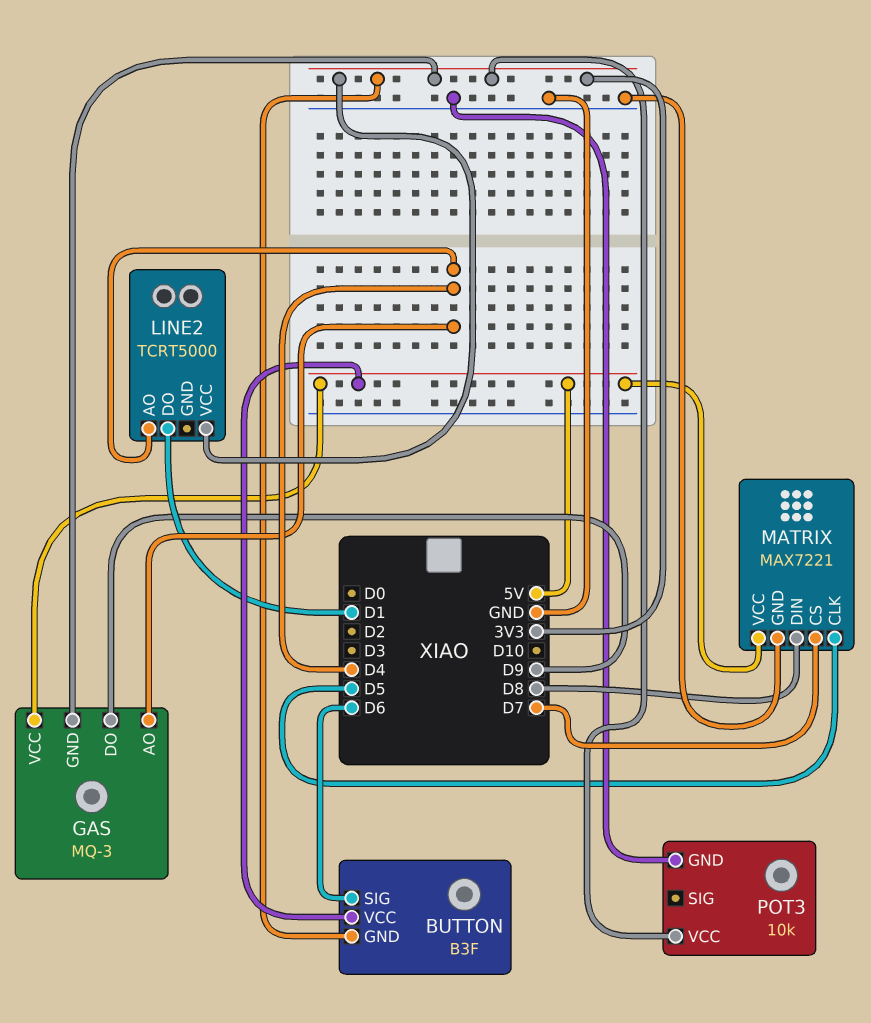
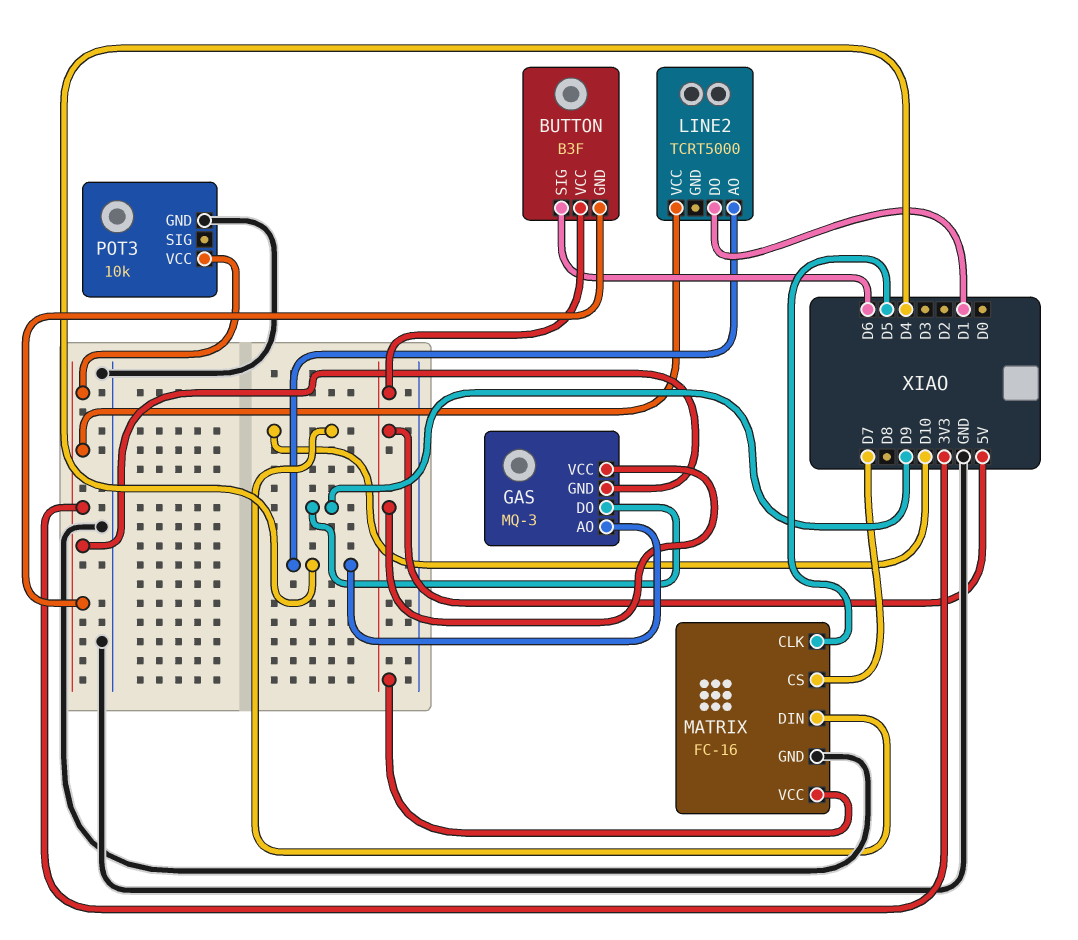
MATRIX: MAX7221 -> FC-16
MATRIX pin DIN: D8 -> D10

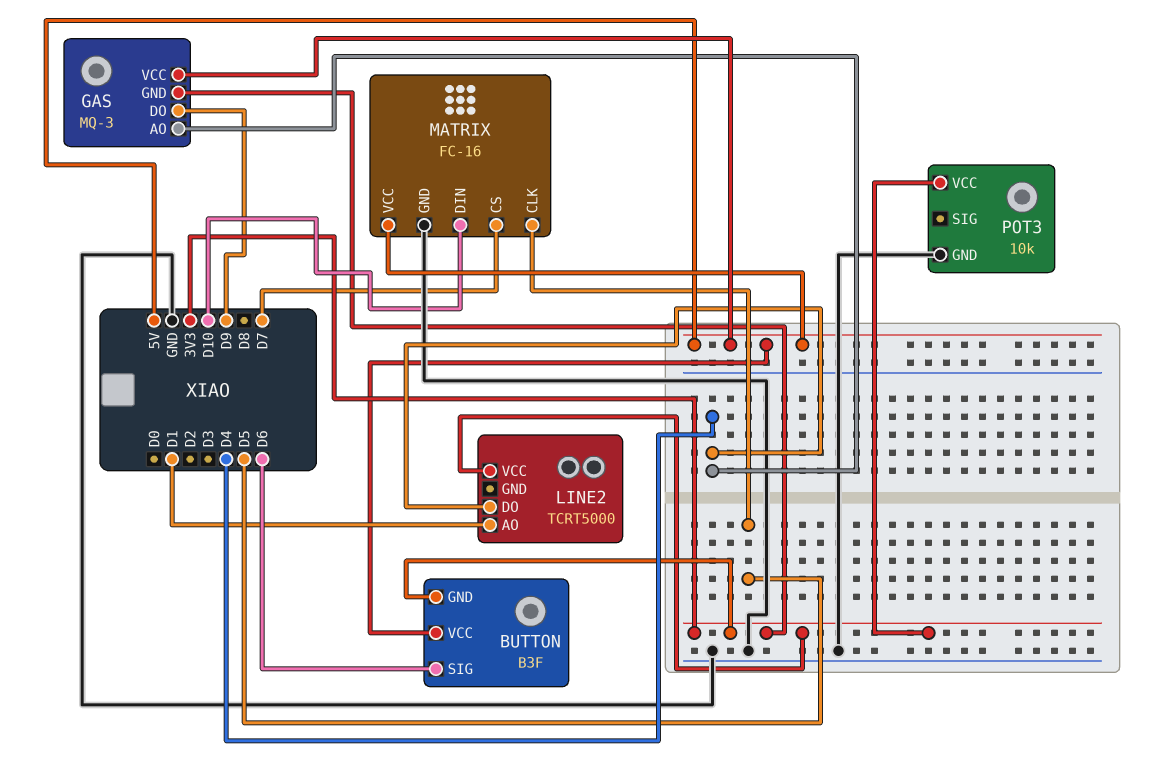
LINE2 pin AO: D4 -> D1
LINE2 pin DO: D1 -> D4

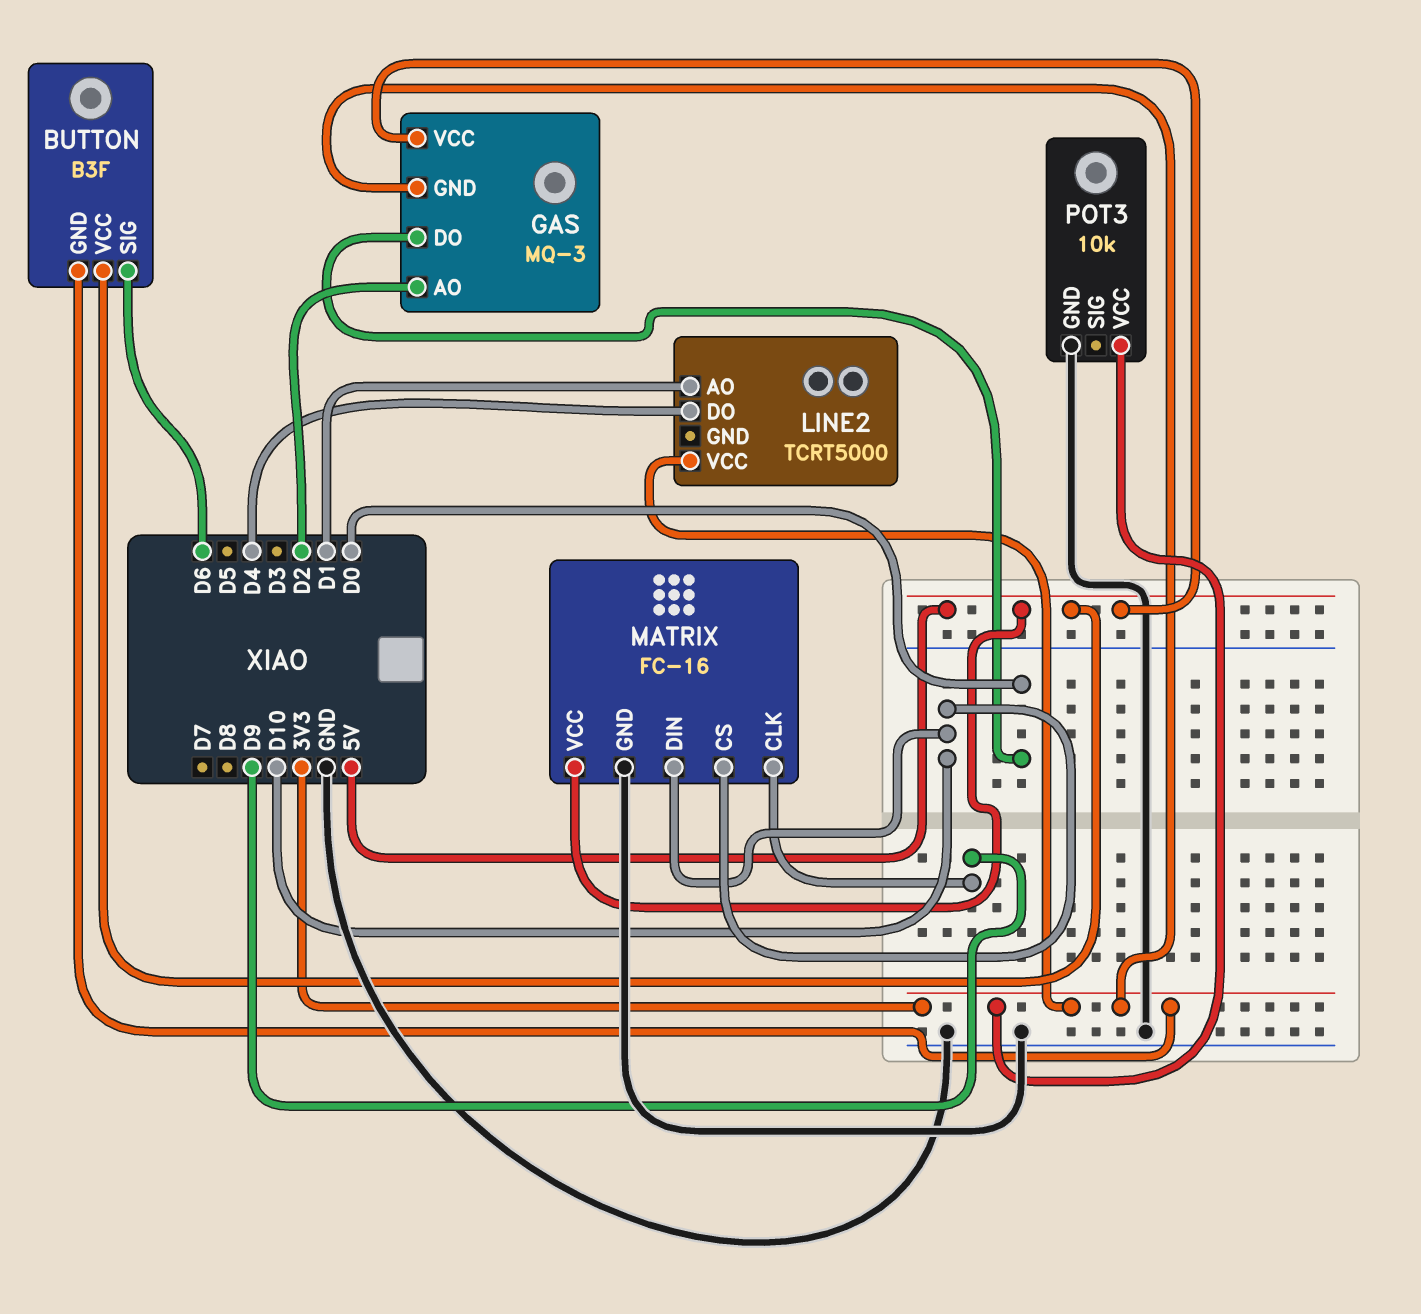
GAS pin AO: D4 -> D2
GAS pin DO: D9 -> D0
MATRIX pin CLK: D5 -> D9
MATRIX pin CS: D7 -> D10

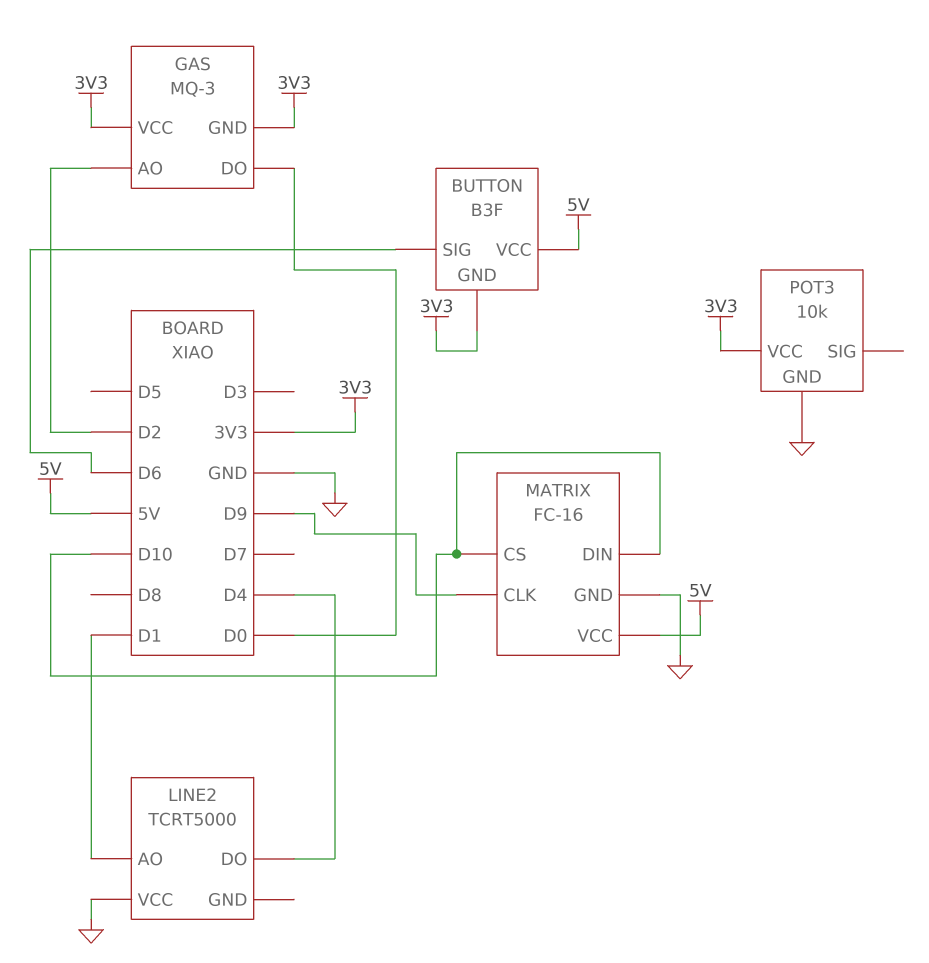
GAS pin VCC: 5V -> 3V3
LINE2 pin VCC: 3V3 -> GND

